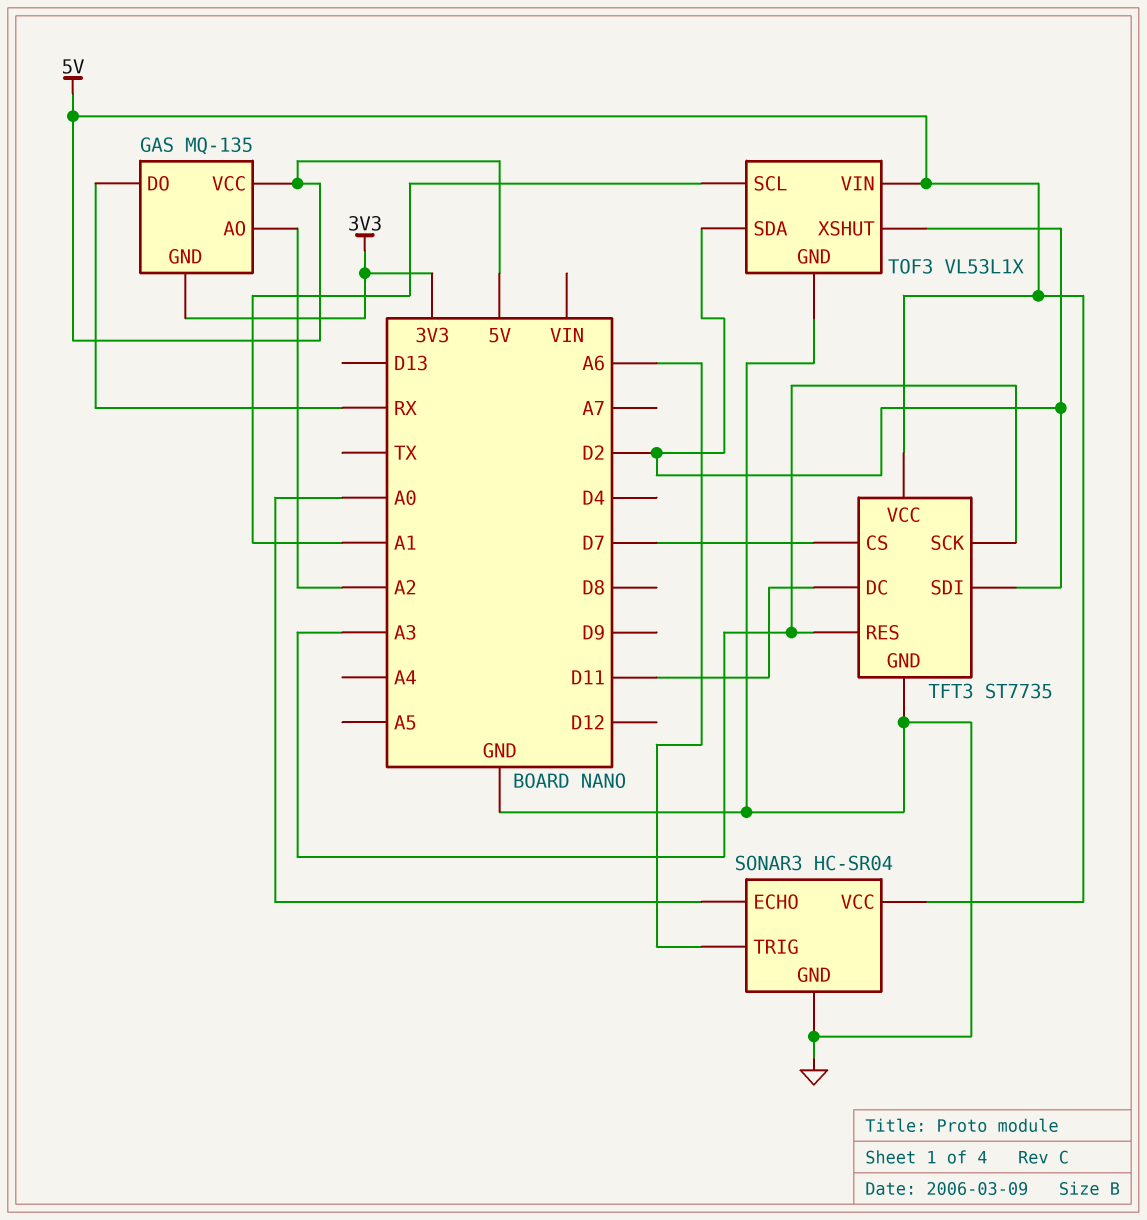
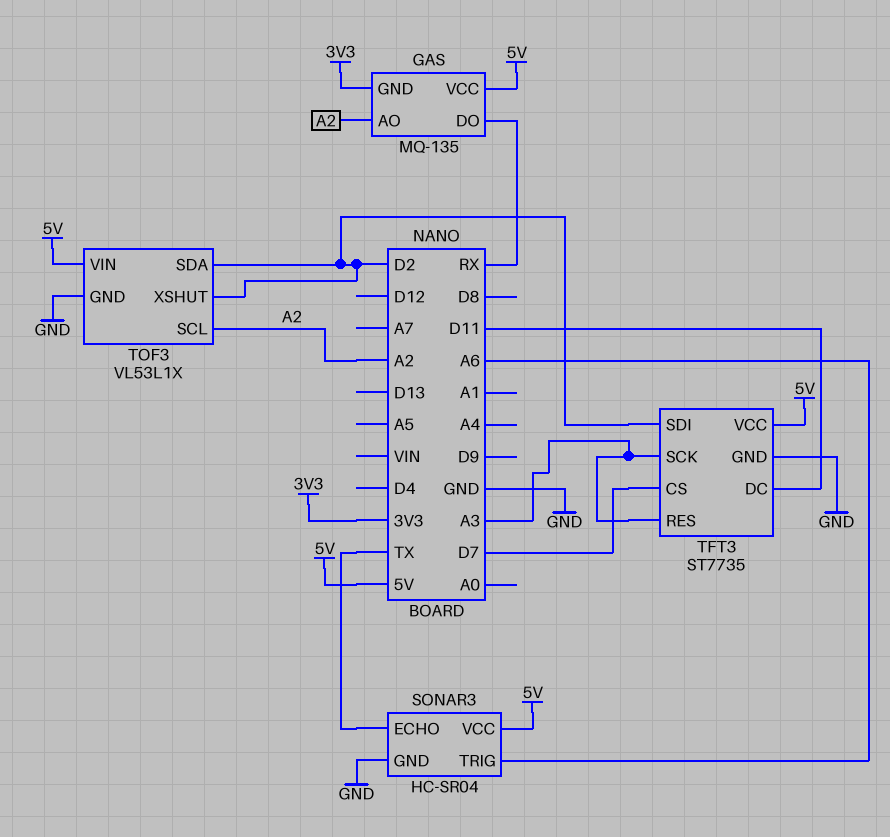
SONAR3 pin ECHO: A0 -> TX
TOF3 pin SCL: A1 -> A2

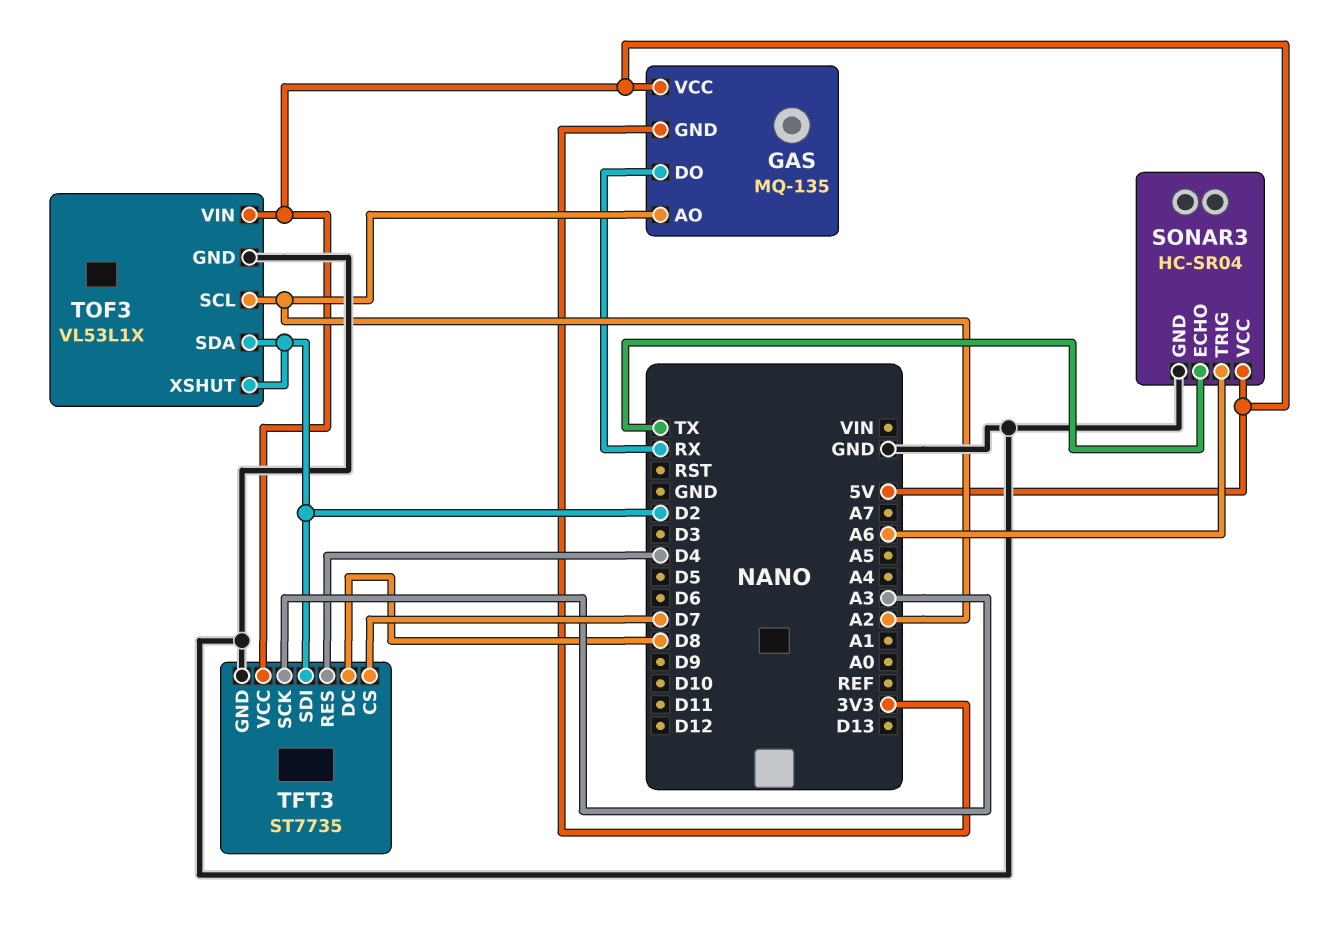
TFT3 pin DC: D11 -> D8
TFT3 pin RES: A3 -> D4

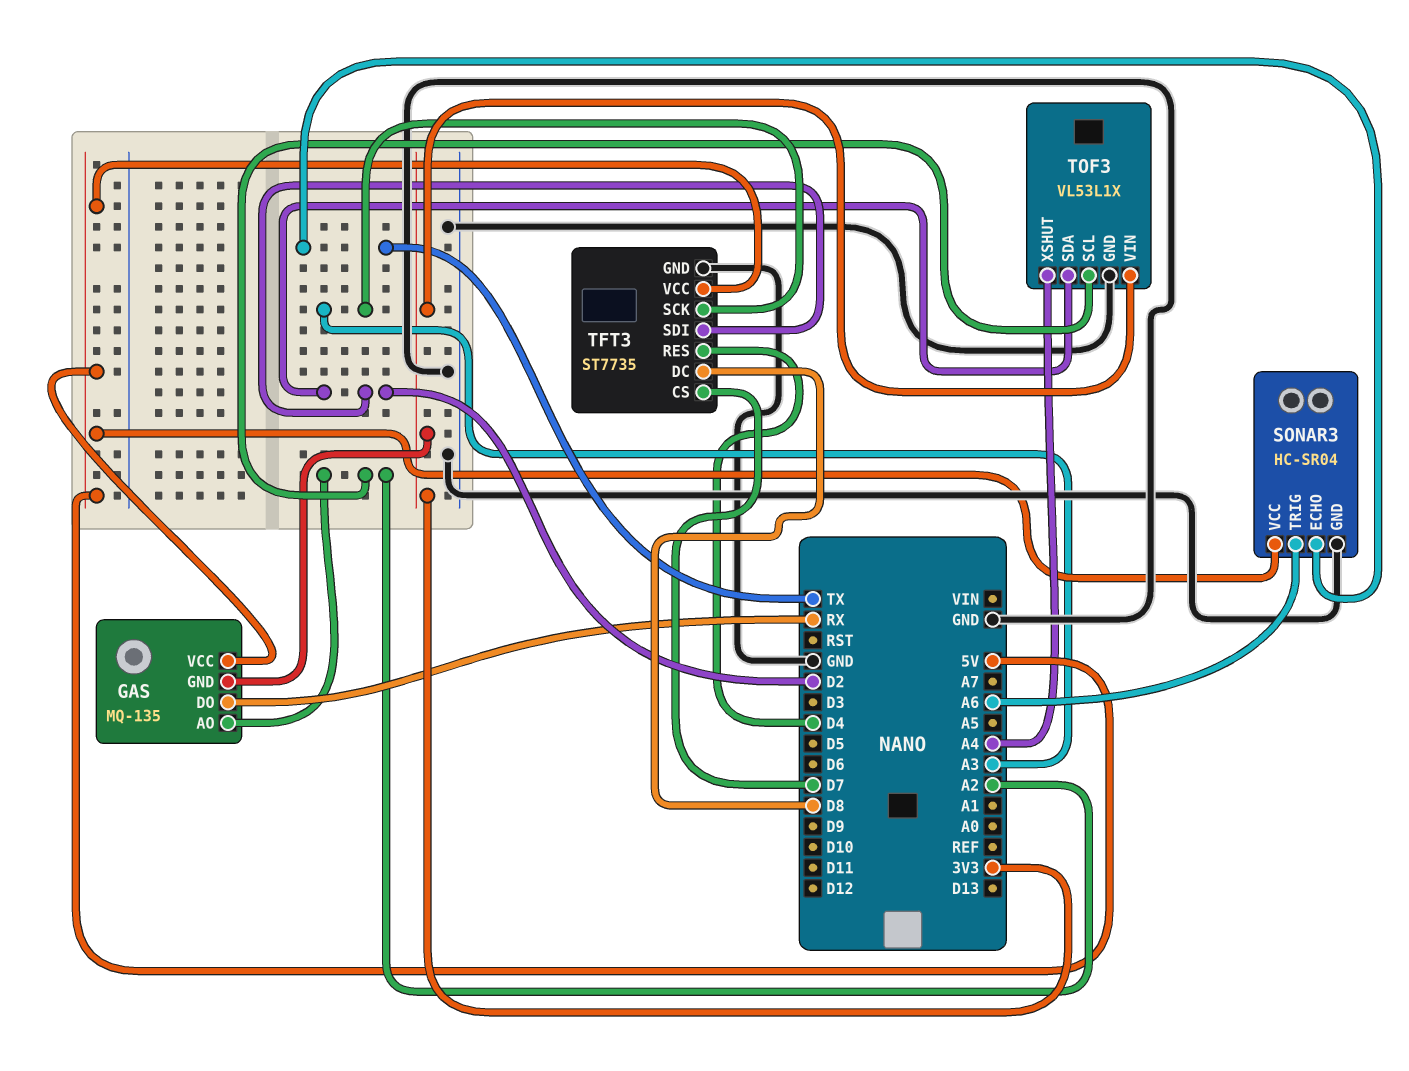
TOF3 pin VIN: 5V -> 3V3
TOF3 pin XSHUT: D2 -> A4

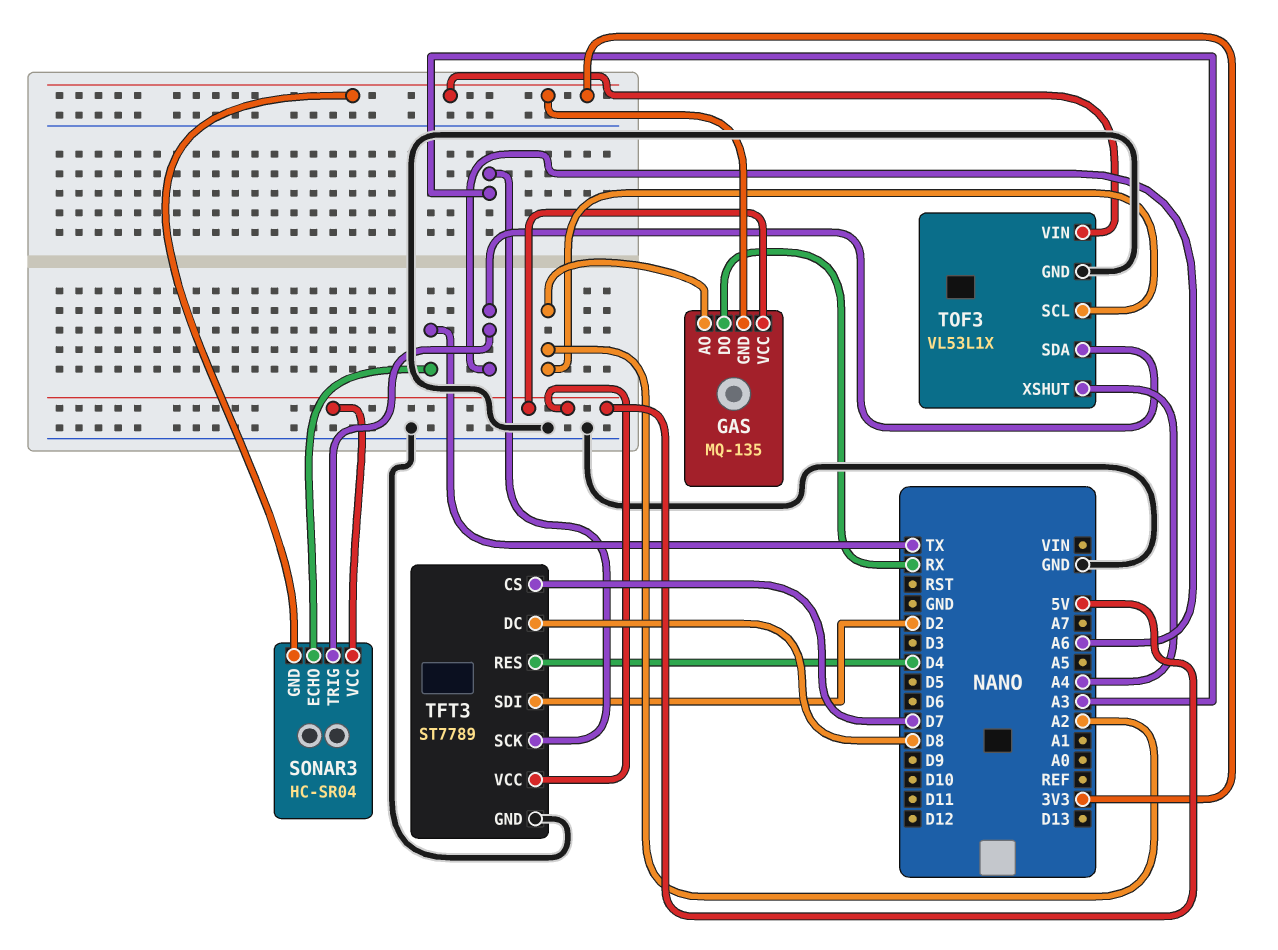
SONAR3 pin GND: GND -> 3V3
TFT3: ST7735 -> ST7789
TOF3 pin SDA: D2 -> A6

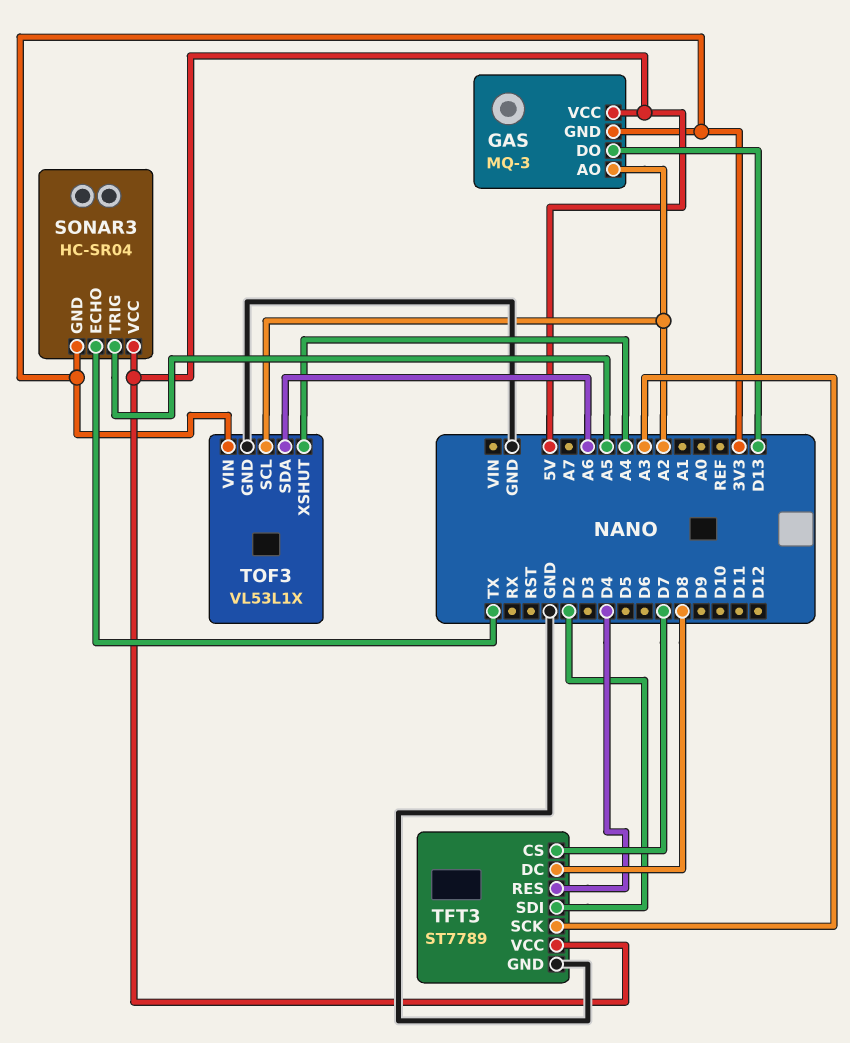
GAS: MQ-135 -> MQ-3
GAS pin DO: RX -> D13
SONAR3 pin TRIG: A6 -> A5

